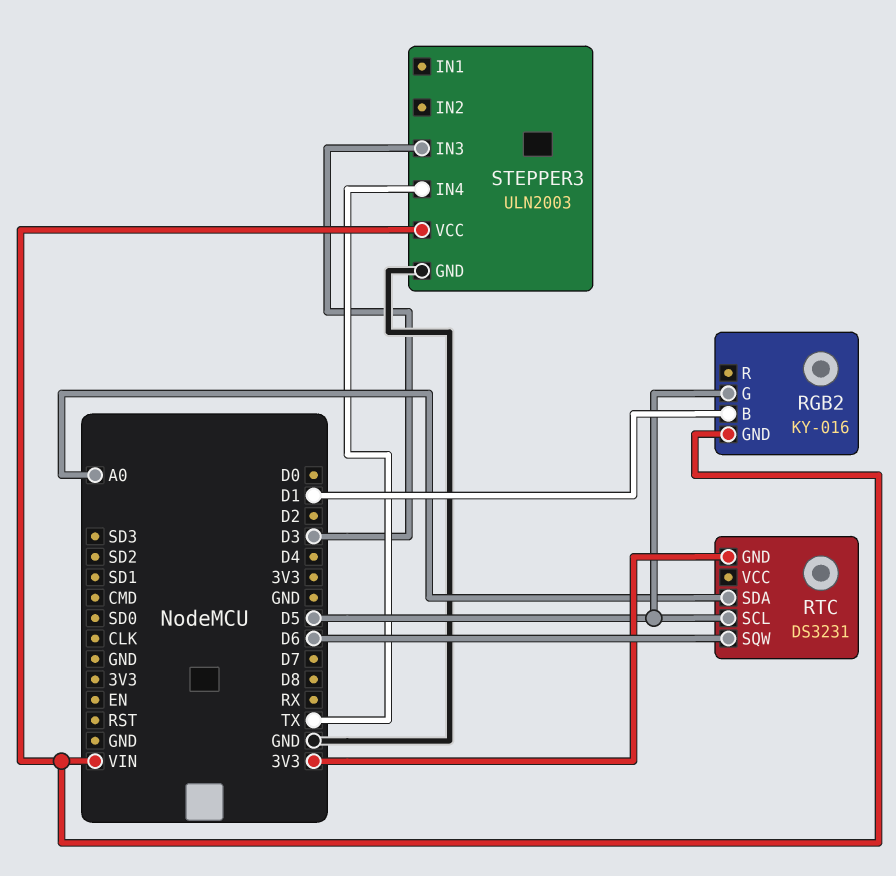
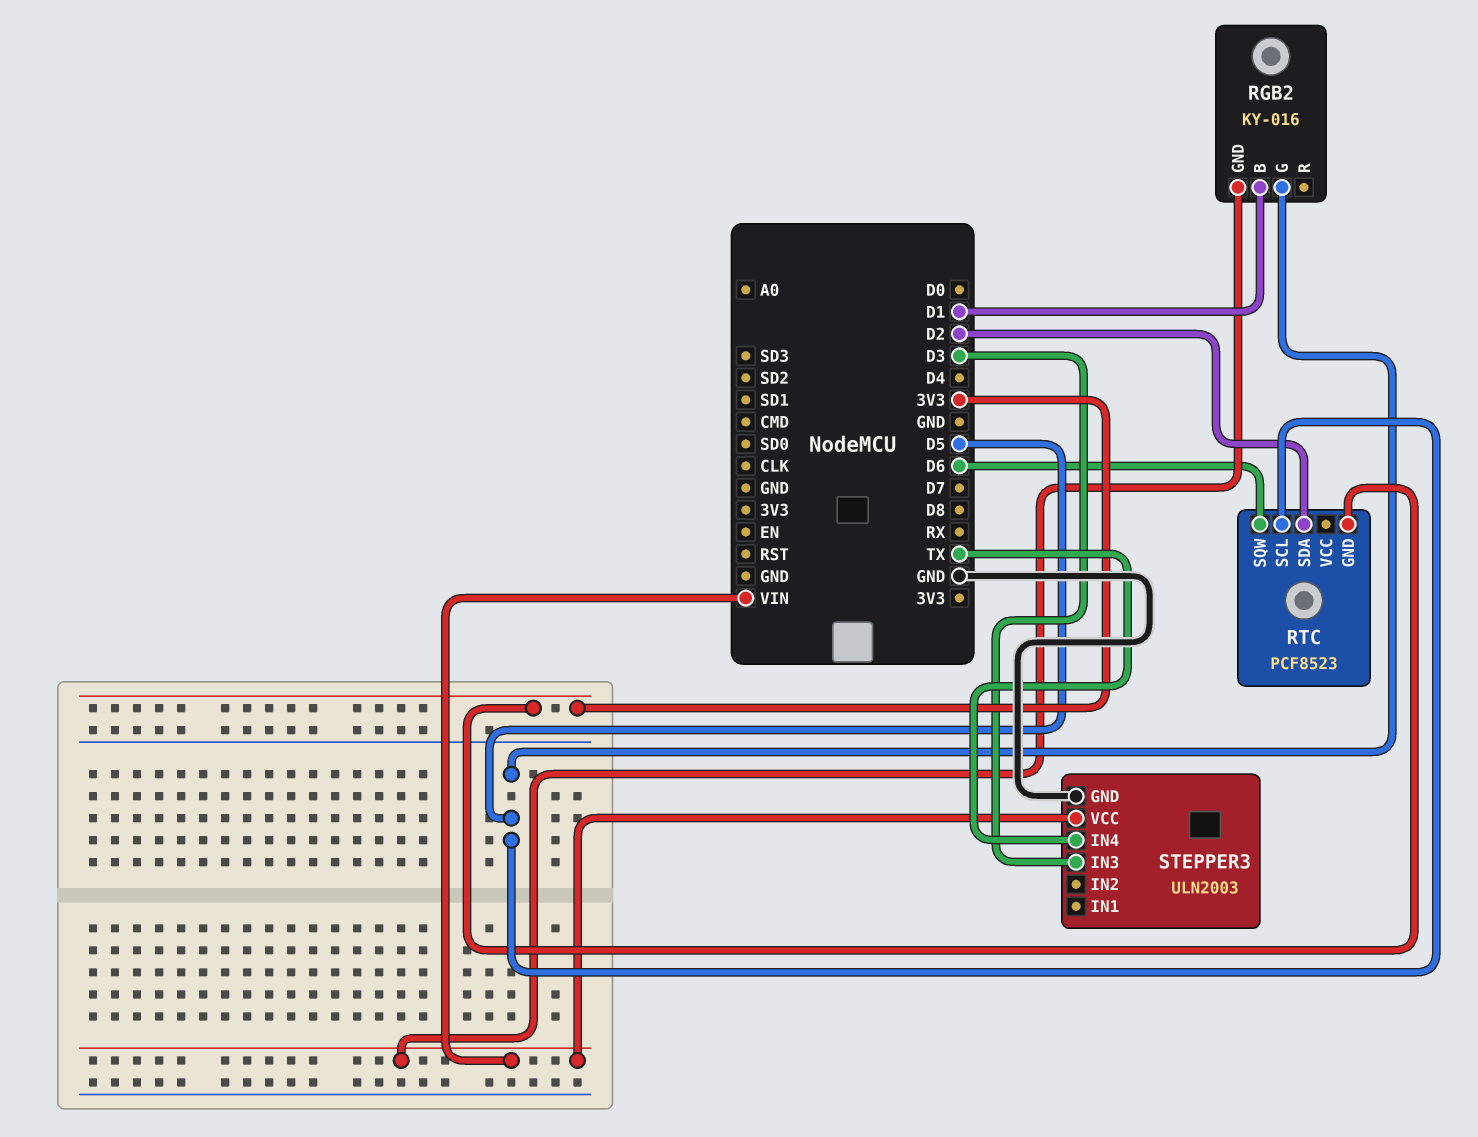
RTC: DS3231 -> PCF8523
RTC pin SDA: A0 -> D2

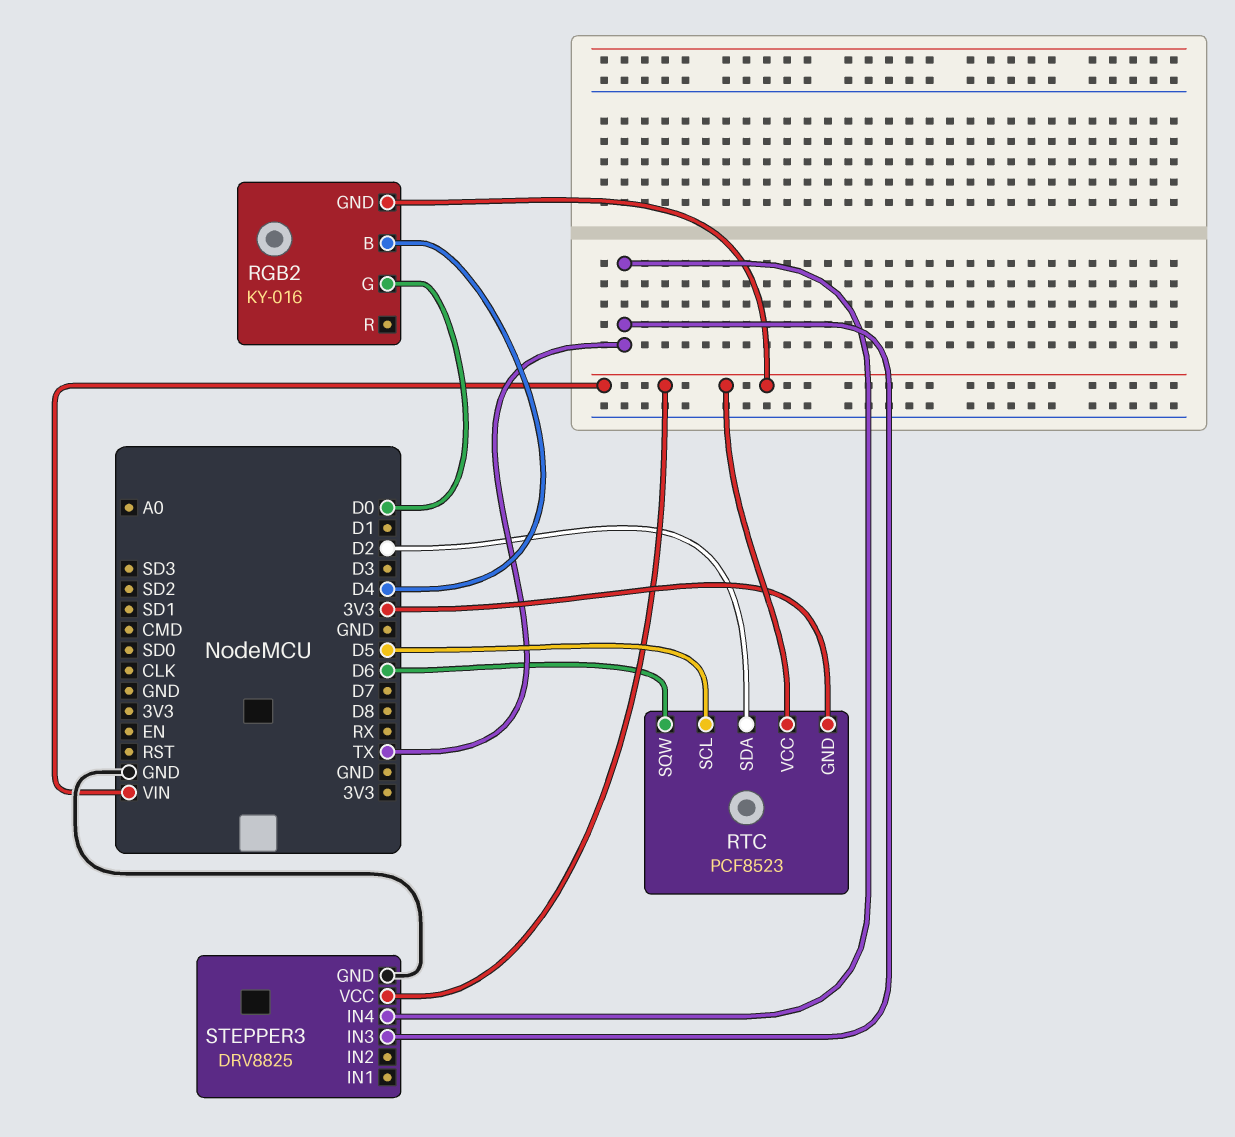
RGB2 pin B: D1 -> D4
RGB2 pin G: D5 -> D0
RTC pin VCC: none -> VIN
STEPPER3: ULN2003 -> DRV8825
STEPPER3 pin IN3: D3 -> TX

